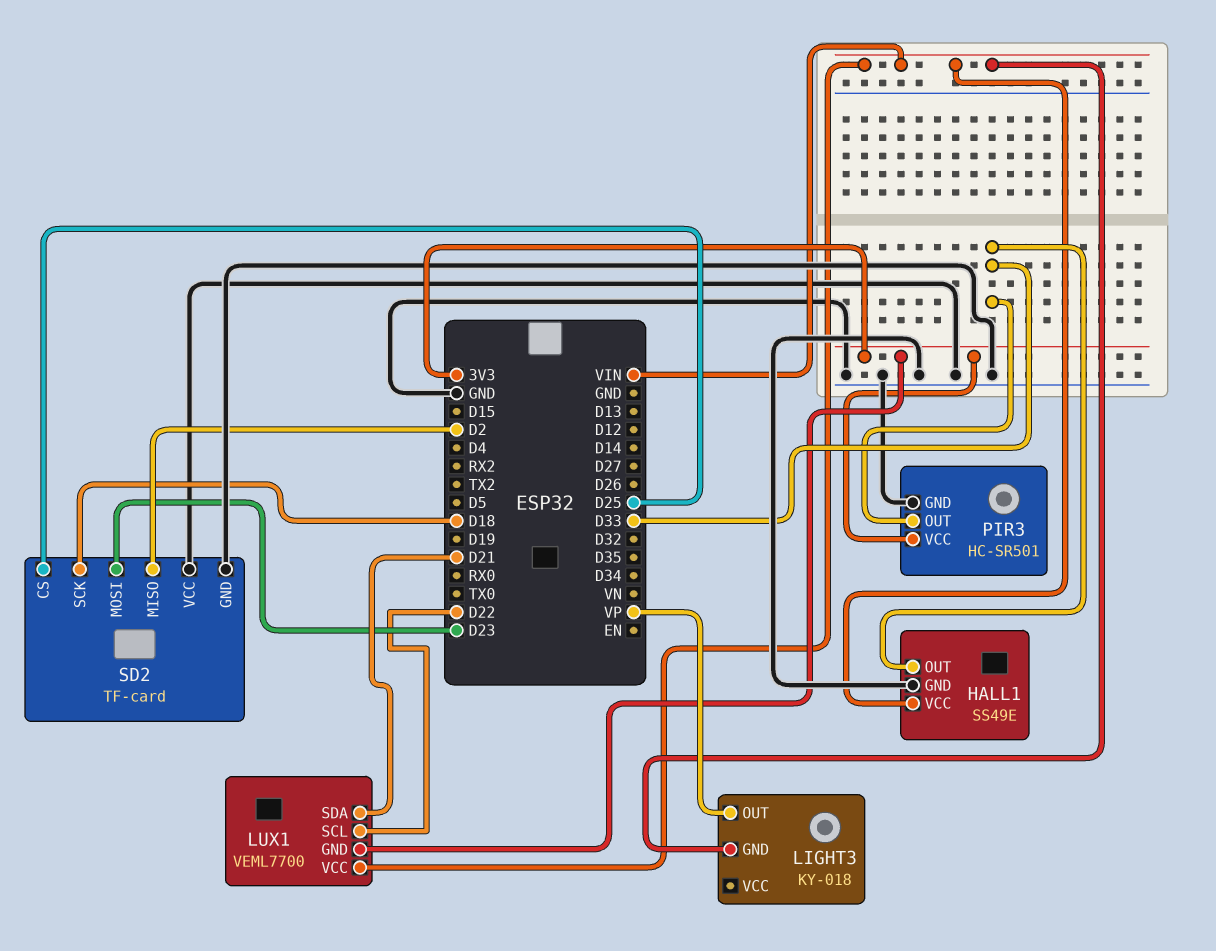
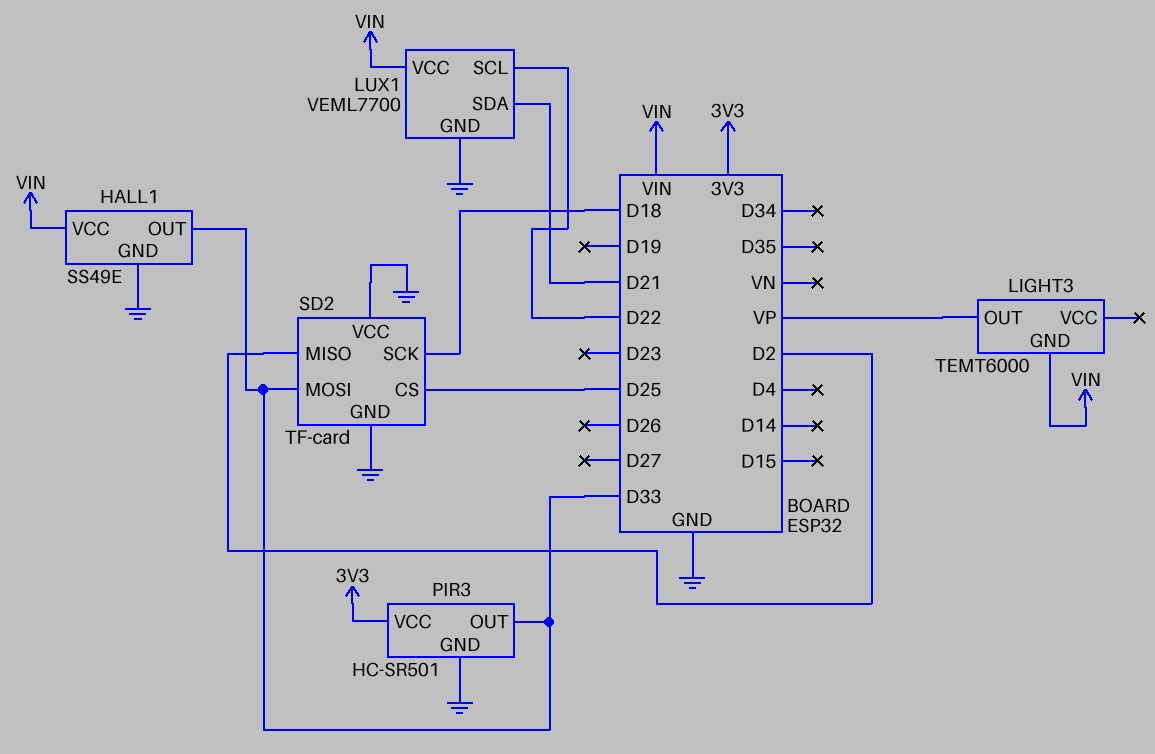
LIGHT3: KY-018 -> TEMT6000
LUX1 pin GND: 3V3 -> GND
SD2 pin MOSI: D23 -> D33

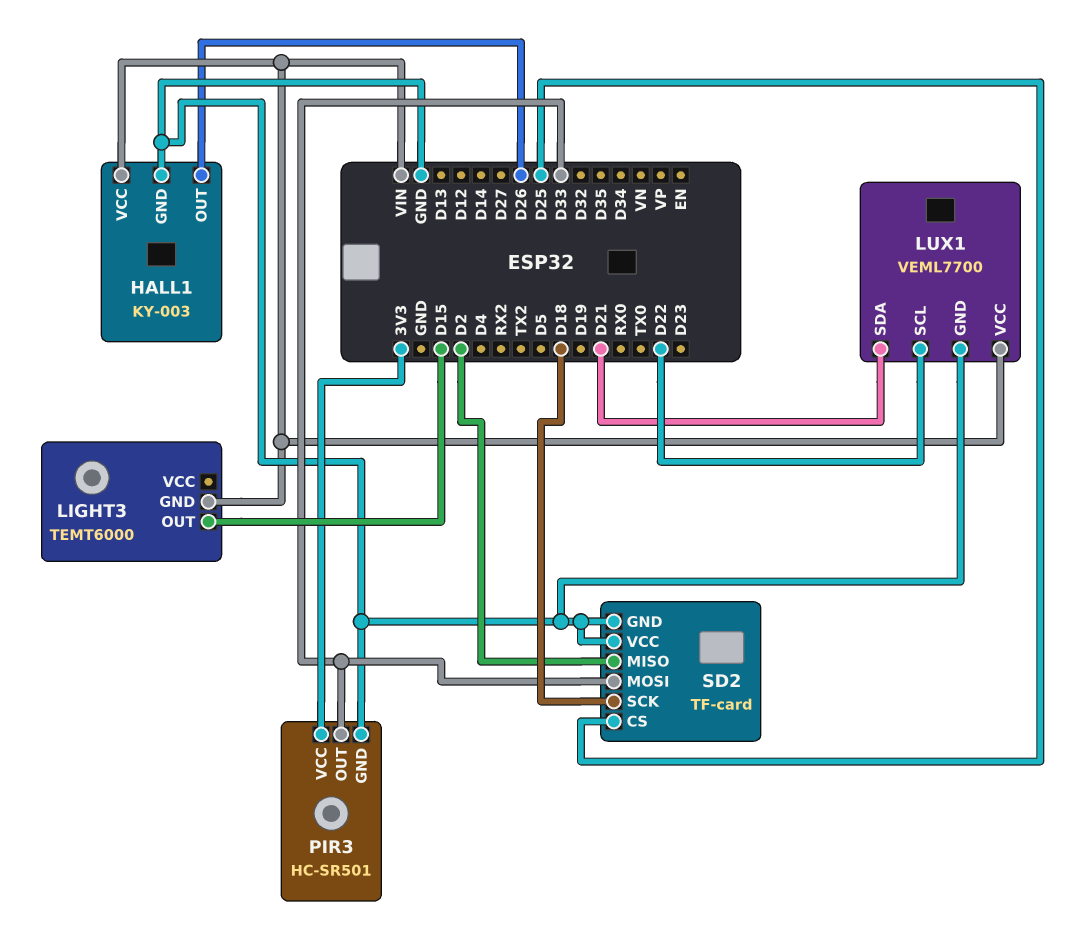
HALL1: SS49E -> KY-003
HALL1 pin OUT: D33 -> D26
LIGHT3 pin OUT: VP -> D15

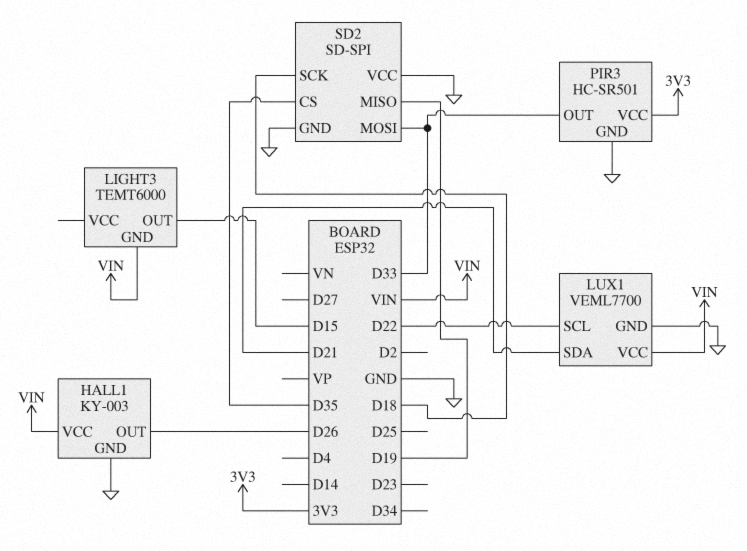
SD2: TF-card -> SD-SPI
SD2 pin CS: D25 -> D35
SD2 pin MISO: D2 -> D19

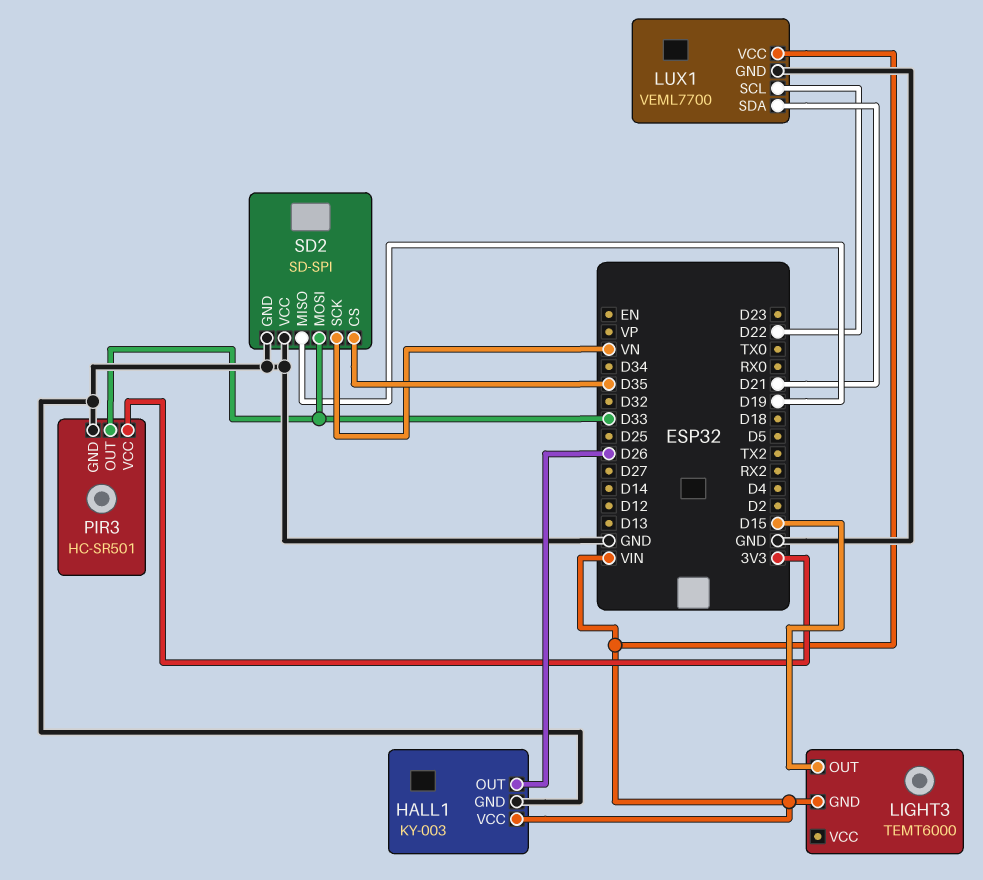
SD2 pin SCK: D18 -> VN

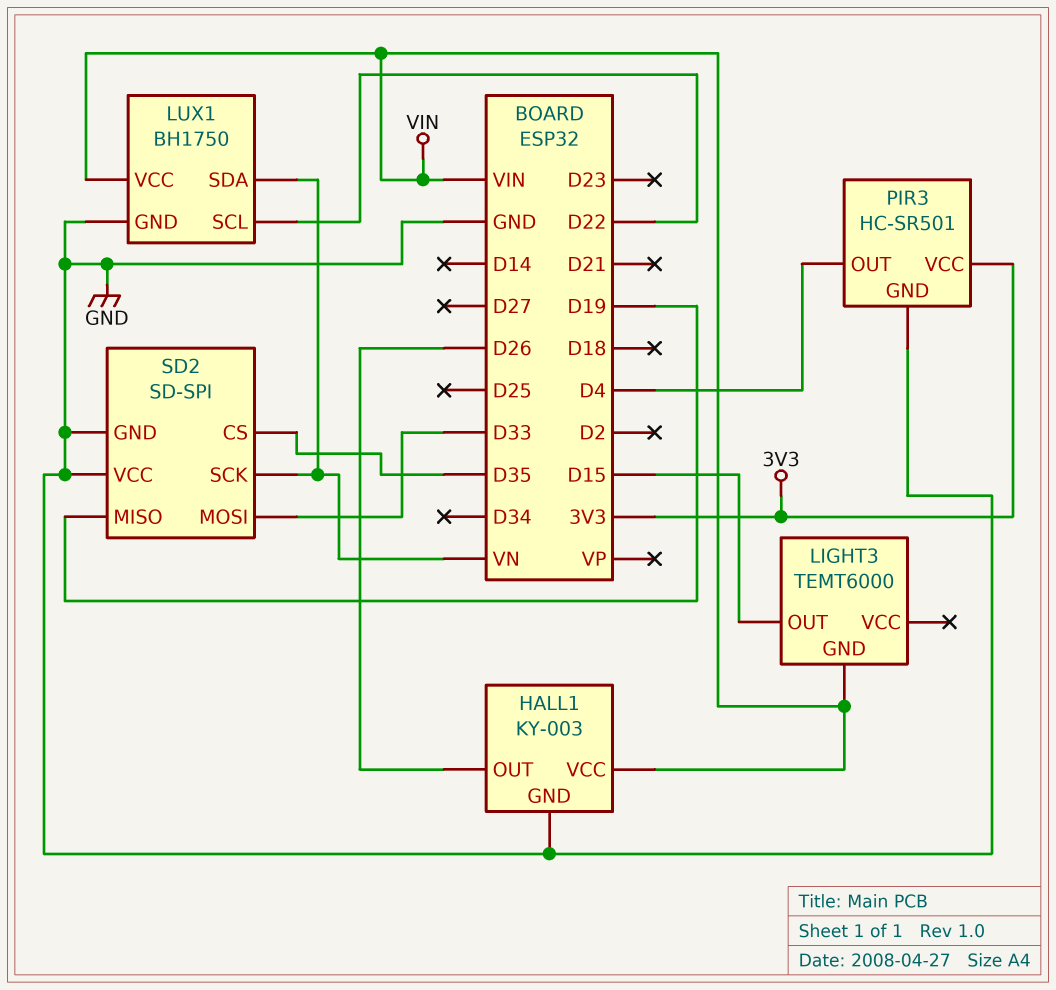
LUX1: VEML7700 -> BH1750
LUX1 pin SDA: D21 -> VN
PIR3 pin OUT: D33 -> D4

